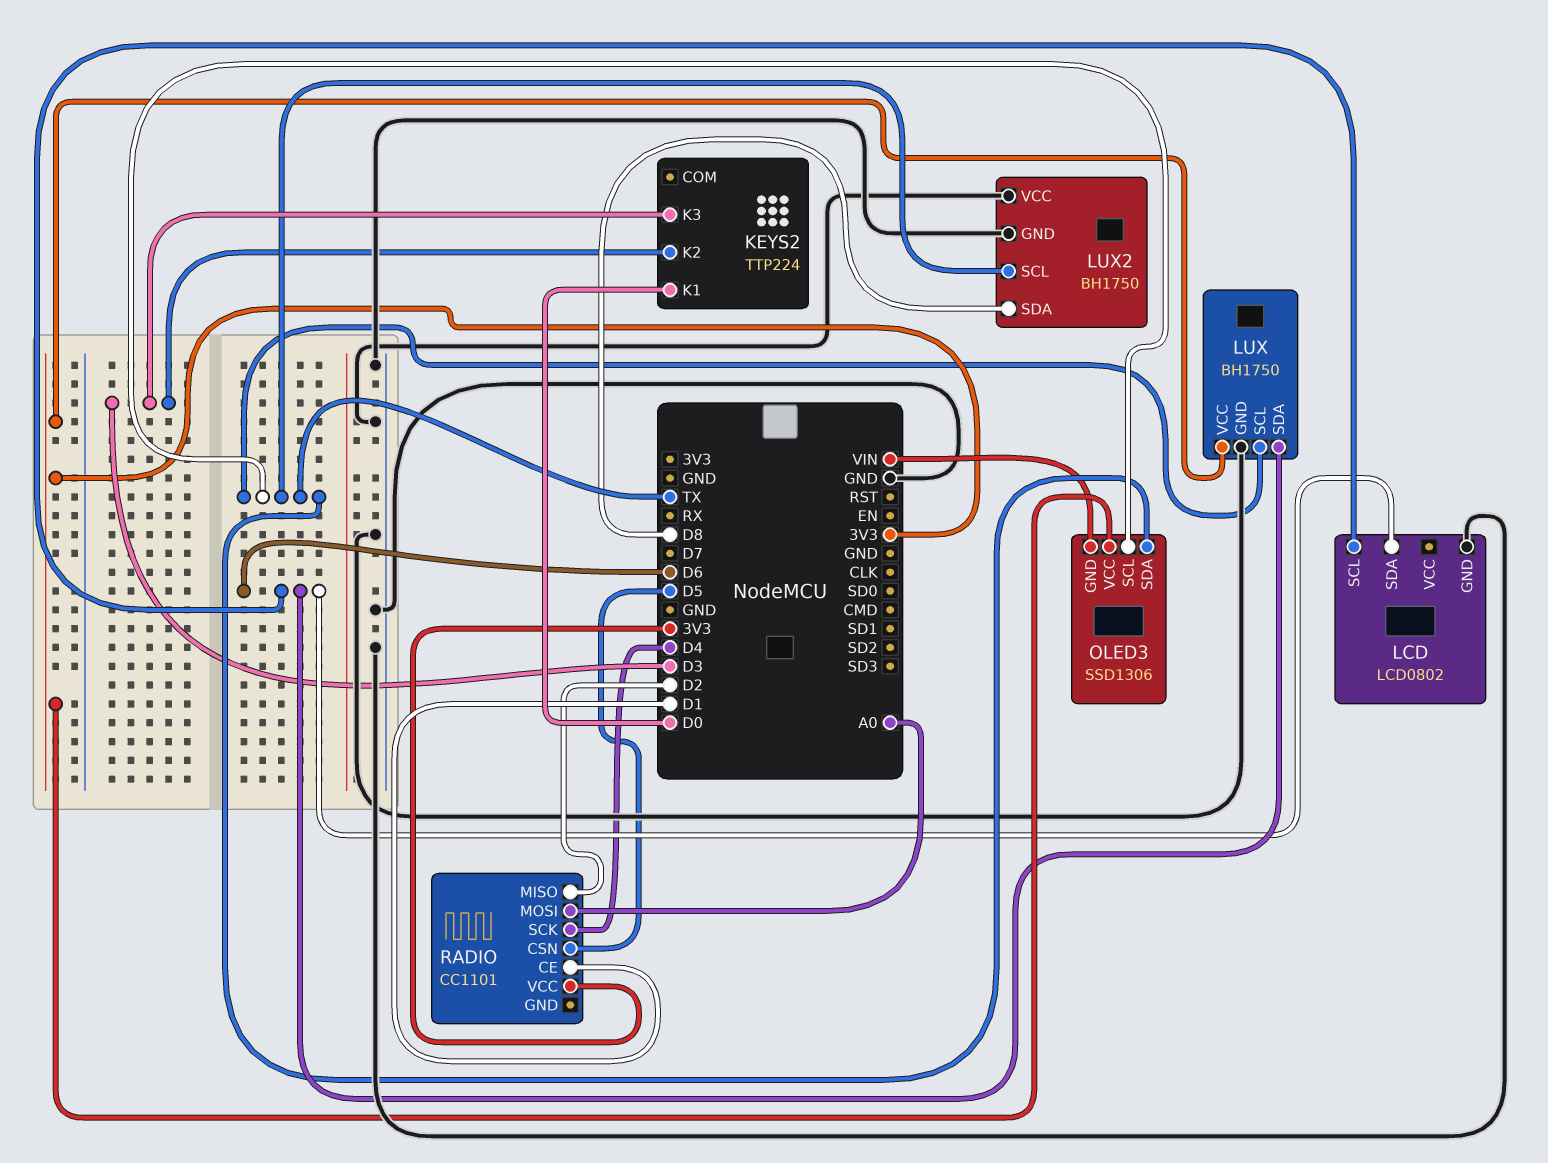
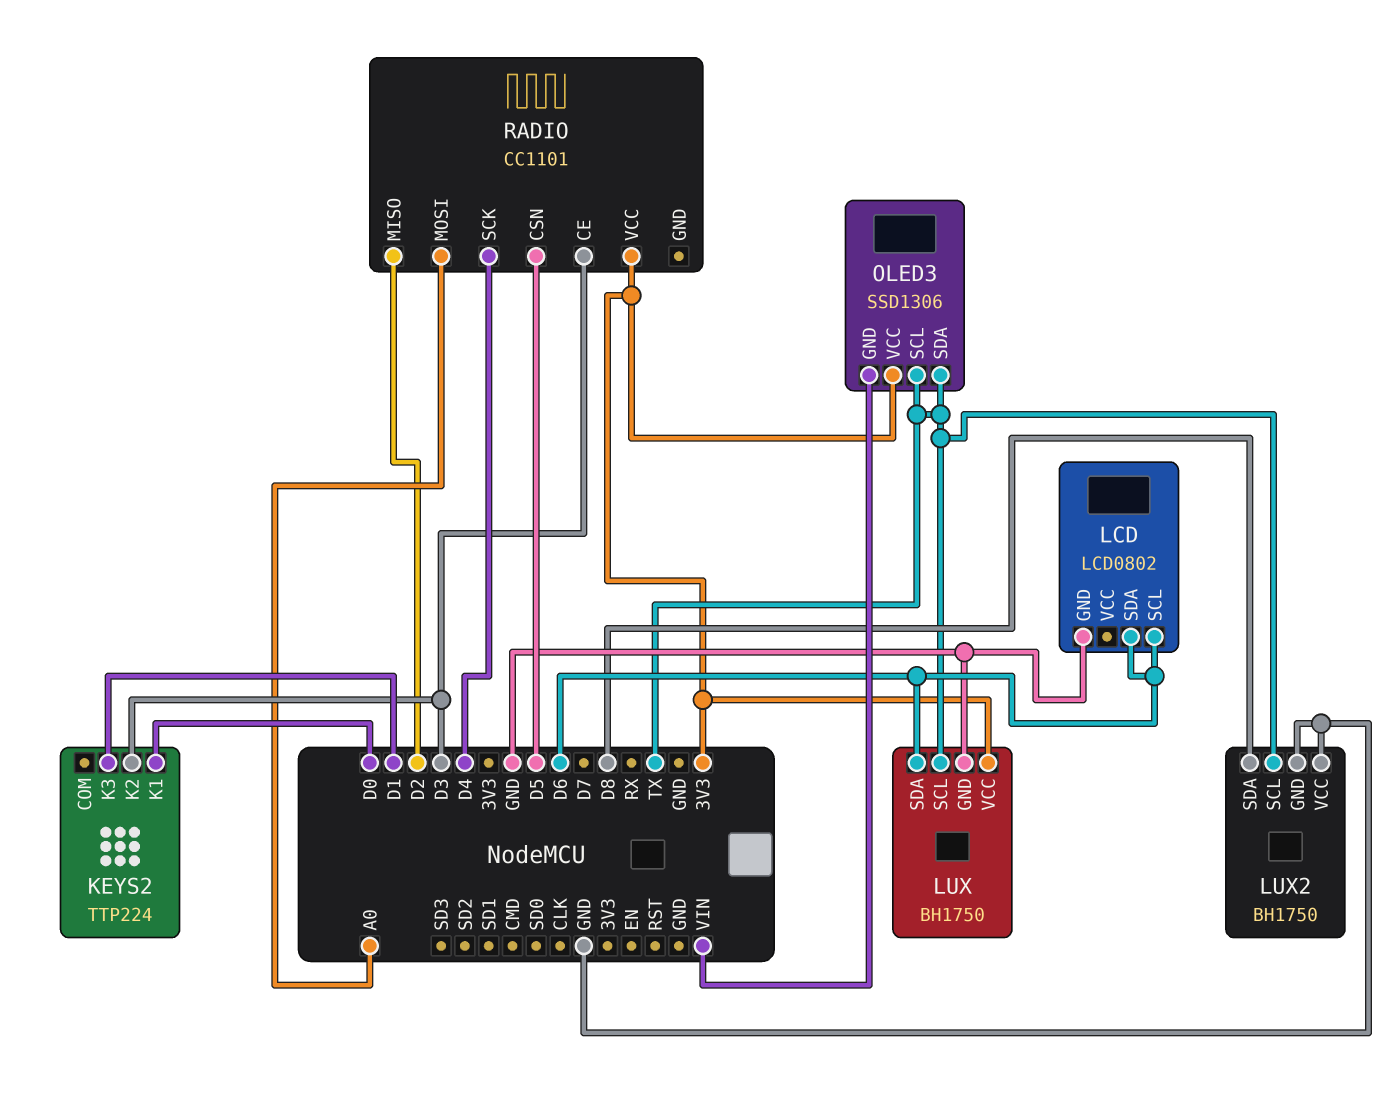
KEYS2 pin K3: D3 -> D1
RADIO pin CE: D1 -> D3

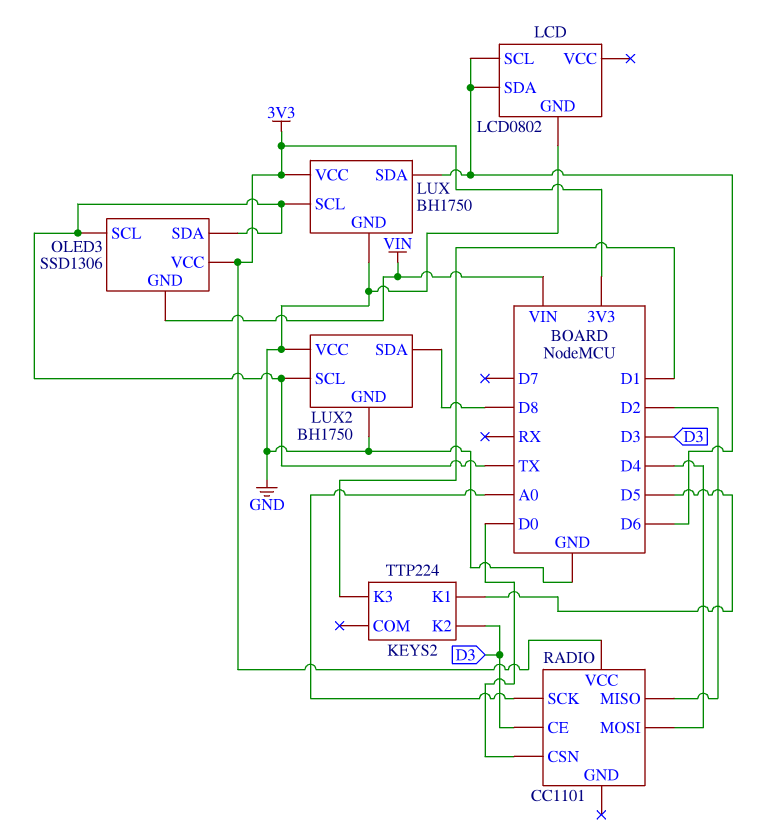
KEYS2 pin K1: D0 -> D5
RADIO pin CSN: D5 -> D0
RADIO pin MOSI: A0 -> D4
RADIO pin SCK: D4 -> A0

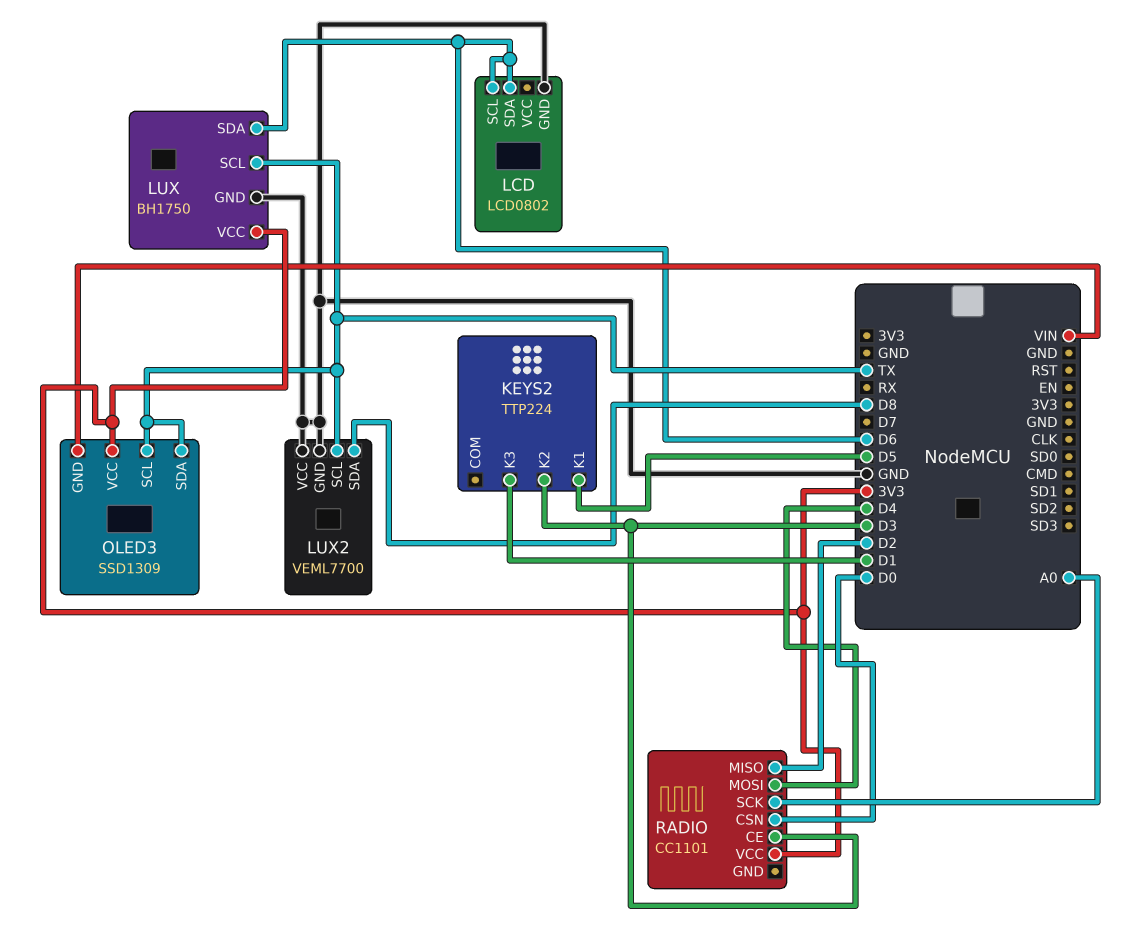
LUX2: BH1750 -> VEML7700
OLED3: SSD1306 -> SSD1309

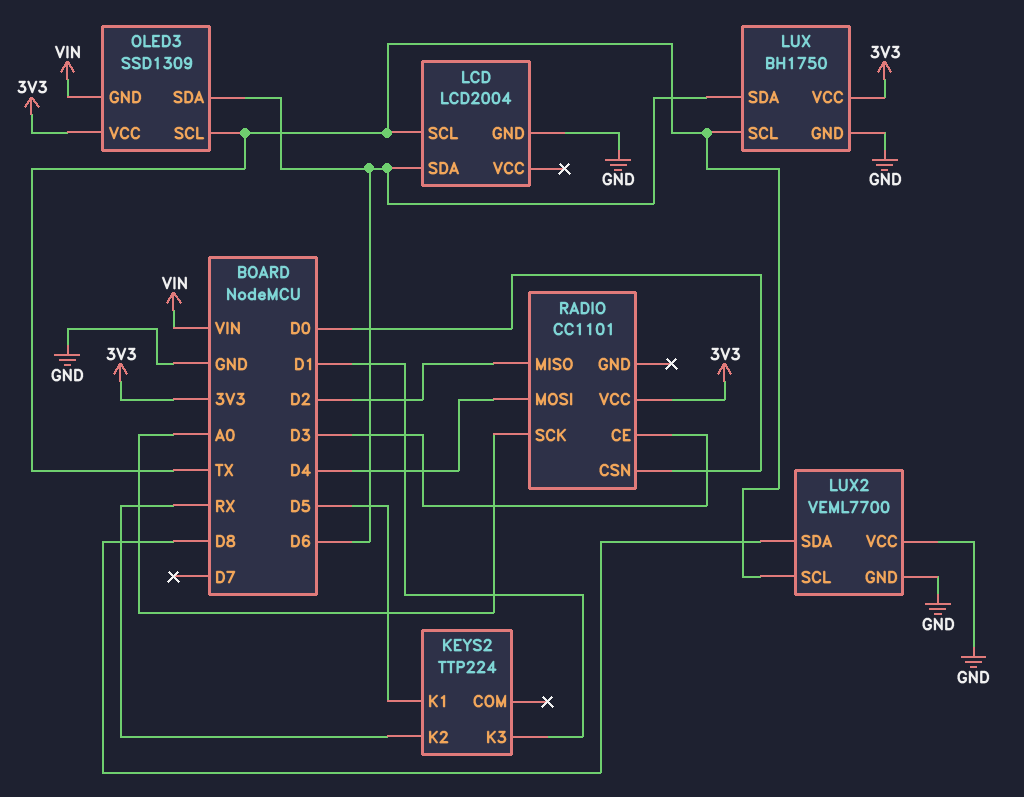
KEYS2 pin K2: D3 -> RX
LCD: LCD0802 -> LCD2004
LCD pin SCL: D6 -> TX
OLED3 pin SDA: TX -> D6

